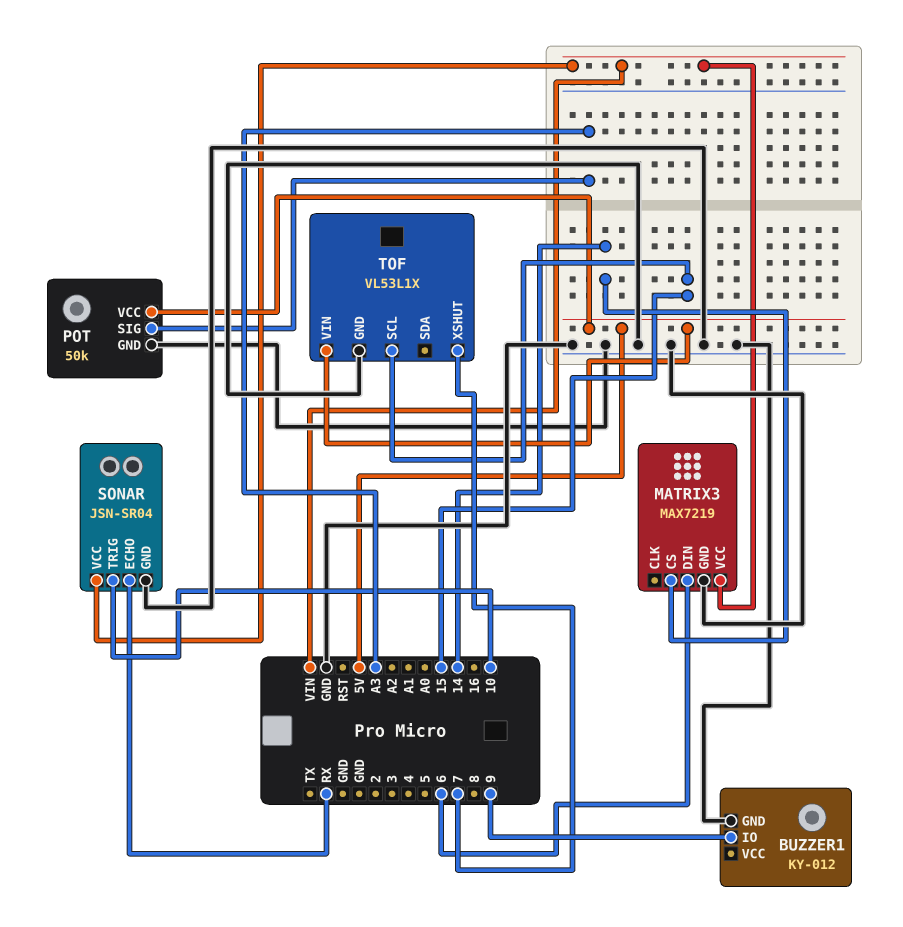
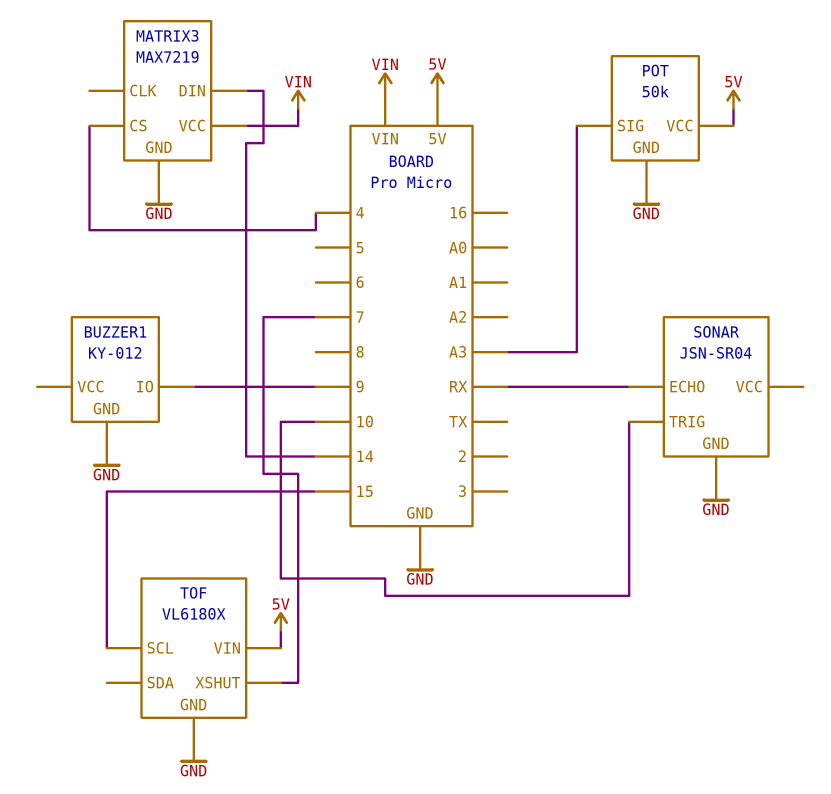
MATRIX3 pin CS: 14 -> 4
MATRIX3 pin DIN: 6 -> 14
SONAR pin VCC: VIN -> none
TOF: VL53L1X -> VL6180X

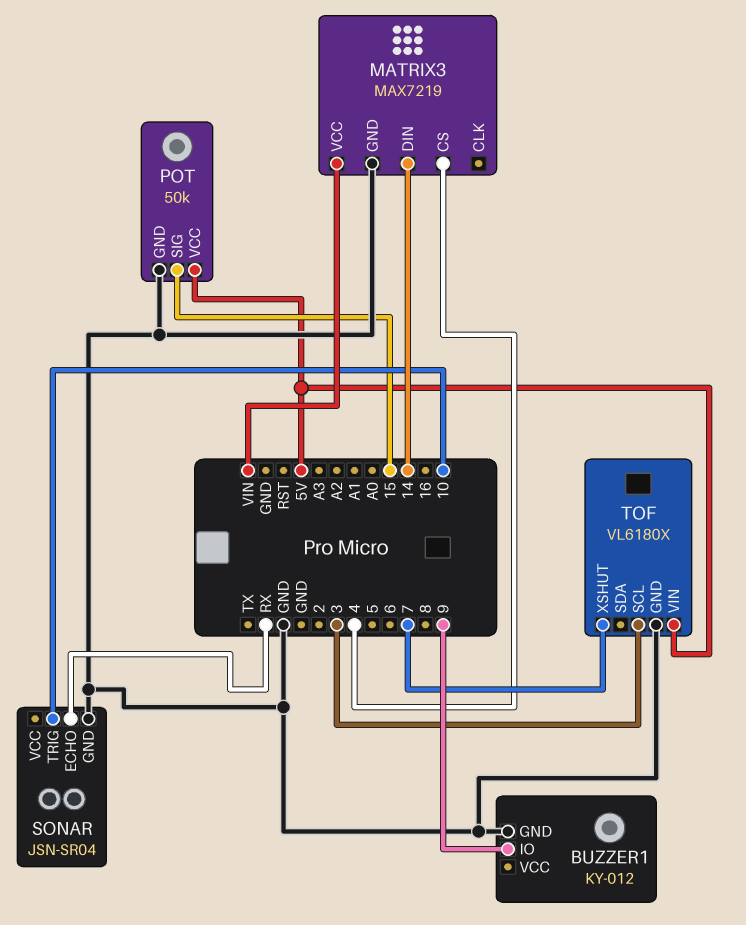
POT pin SIG: A3 -> 15
TOF pin SCL: 15 -> 3

